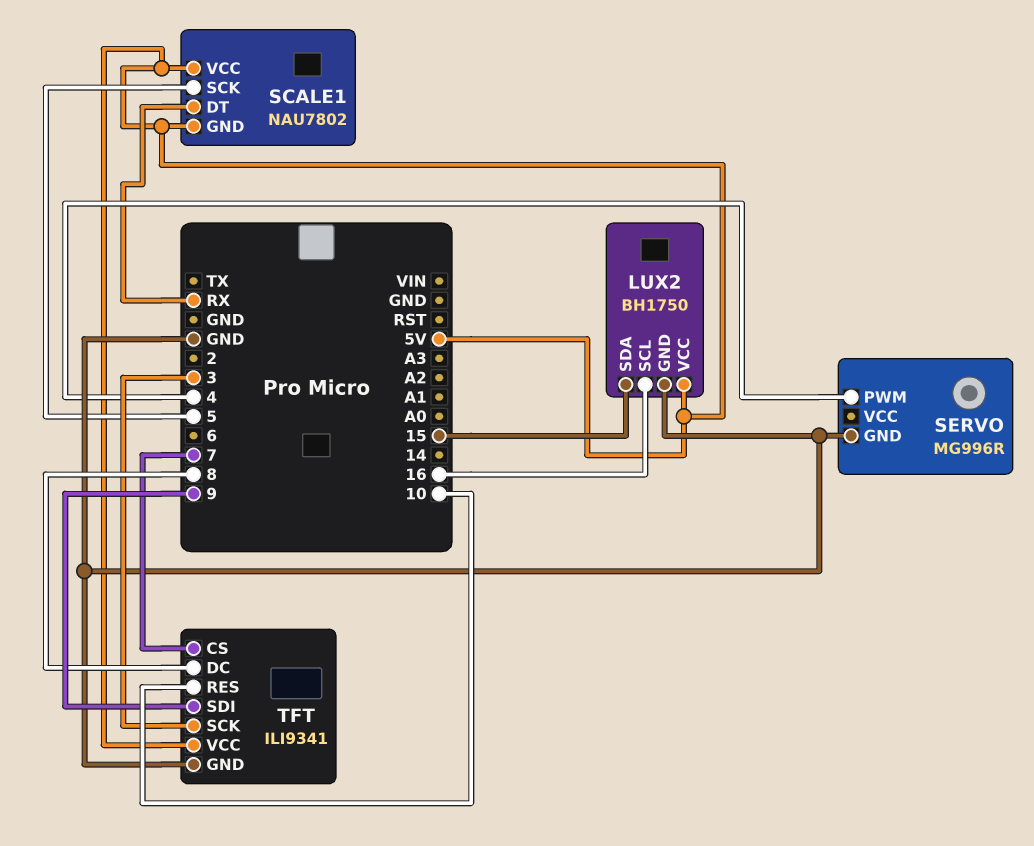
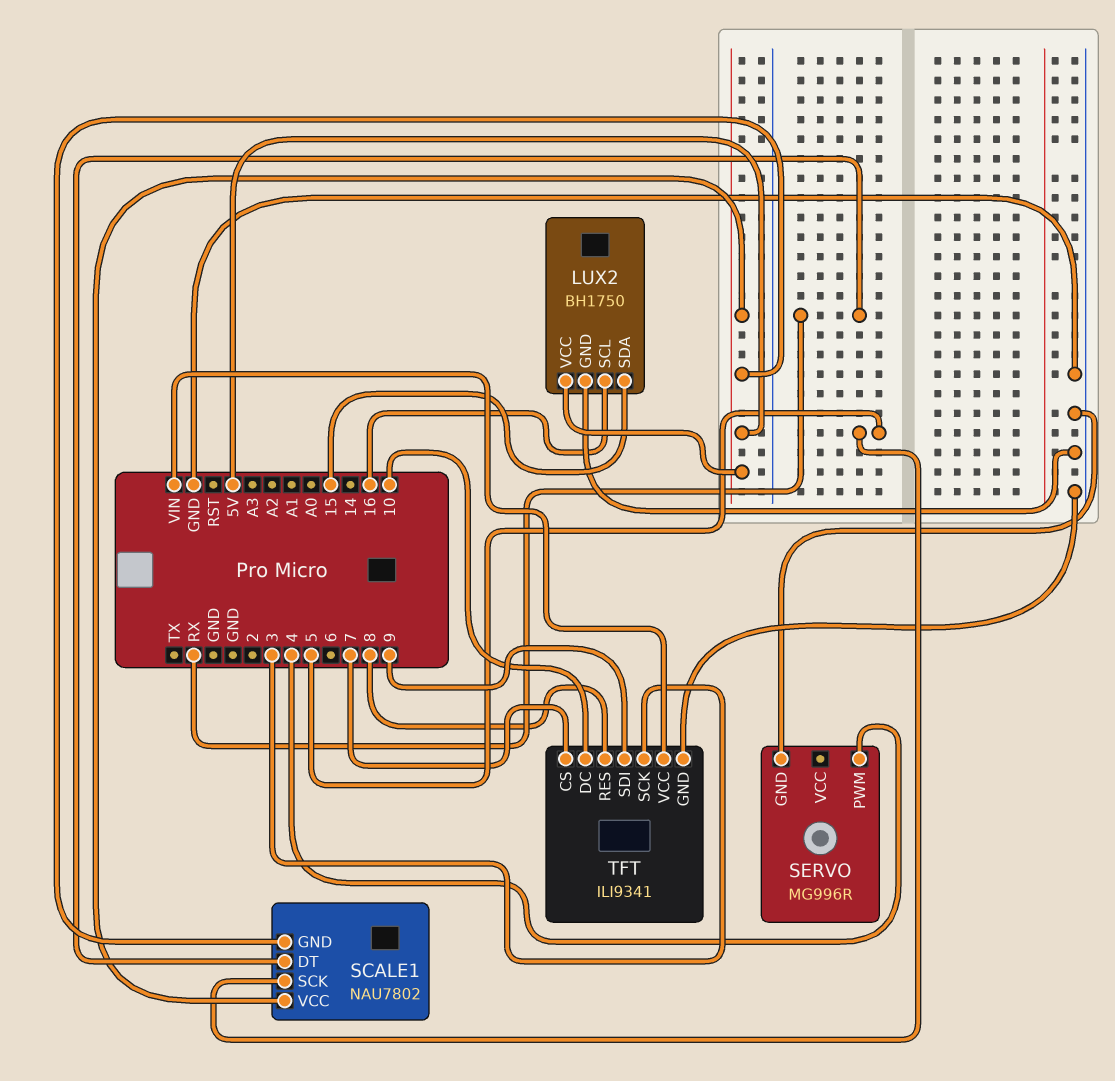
TFT pin DC: 8 -> 10
TFT pin RES: 10 -> 8
TFT pin VCC: 5V -> VIN

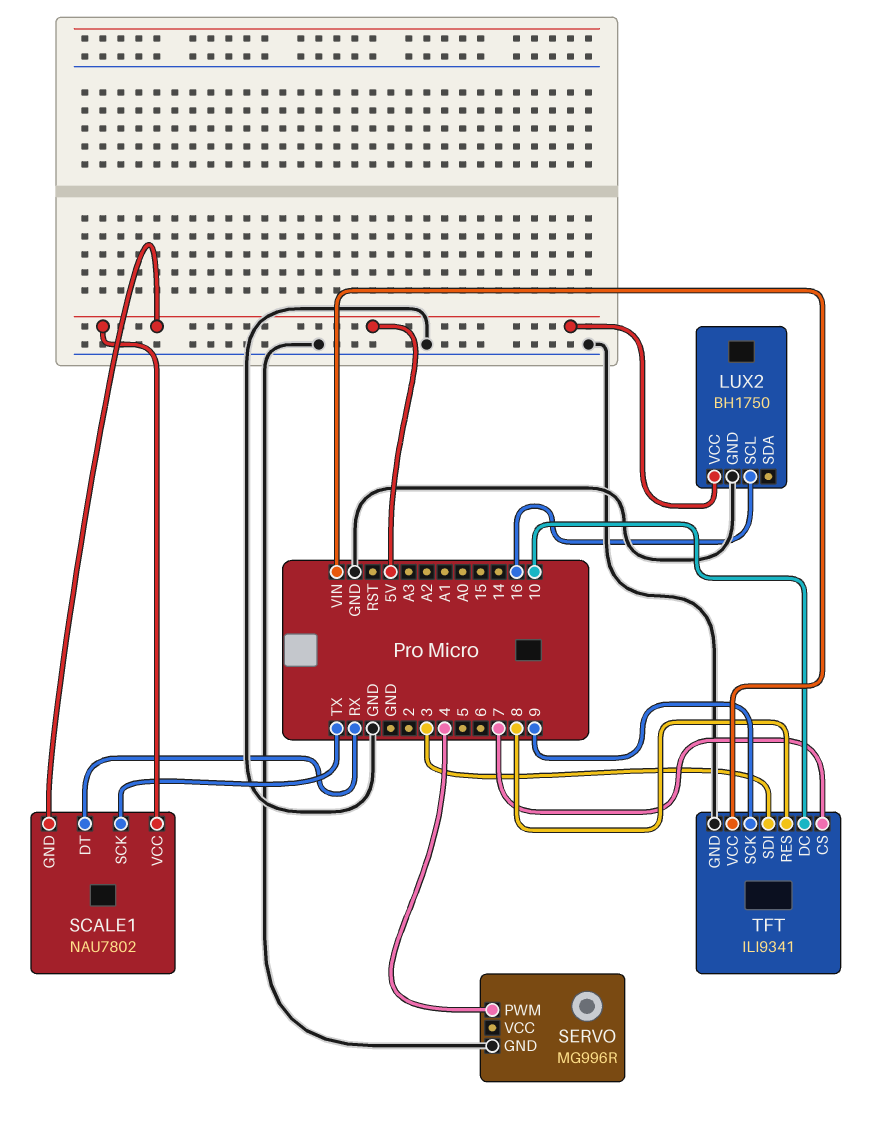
LUX2 pin SDA: 15 -> none
SCALE1 pin SCK: 5 -> TX
TFT pin SCK: 3 -> 9
TFT pin SDI: 9 -> 3

